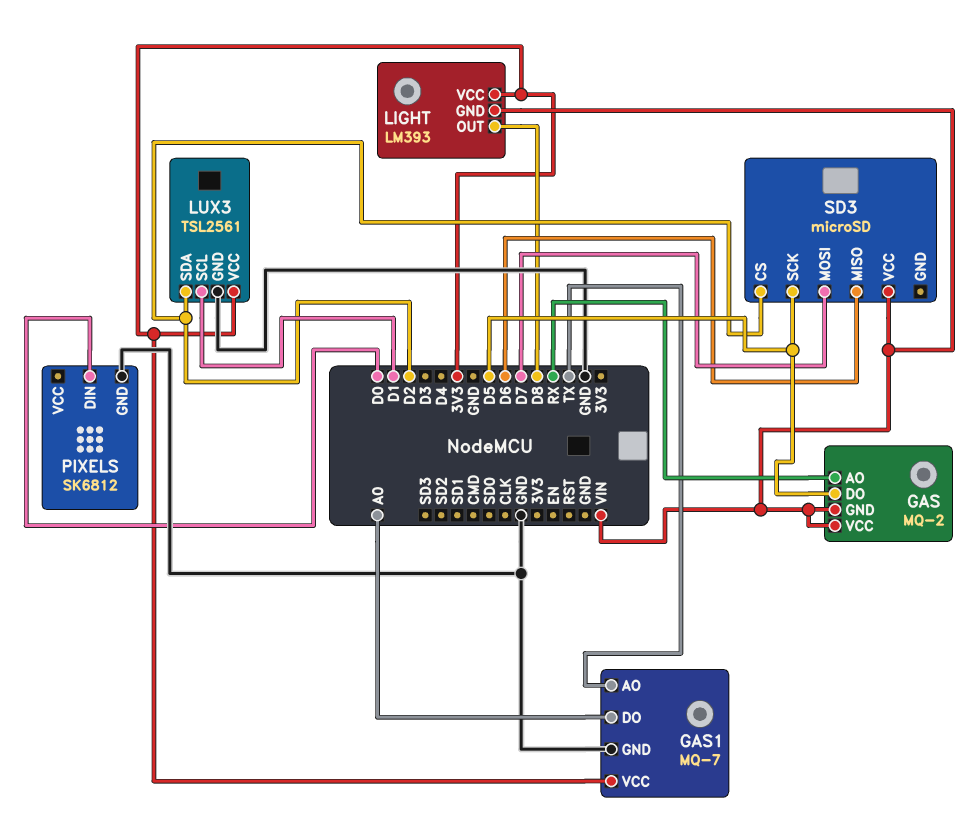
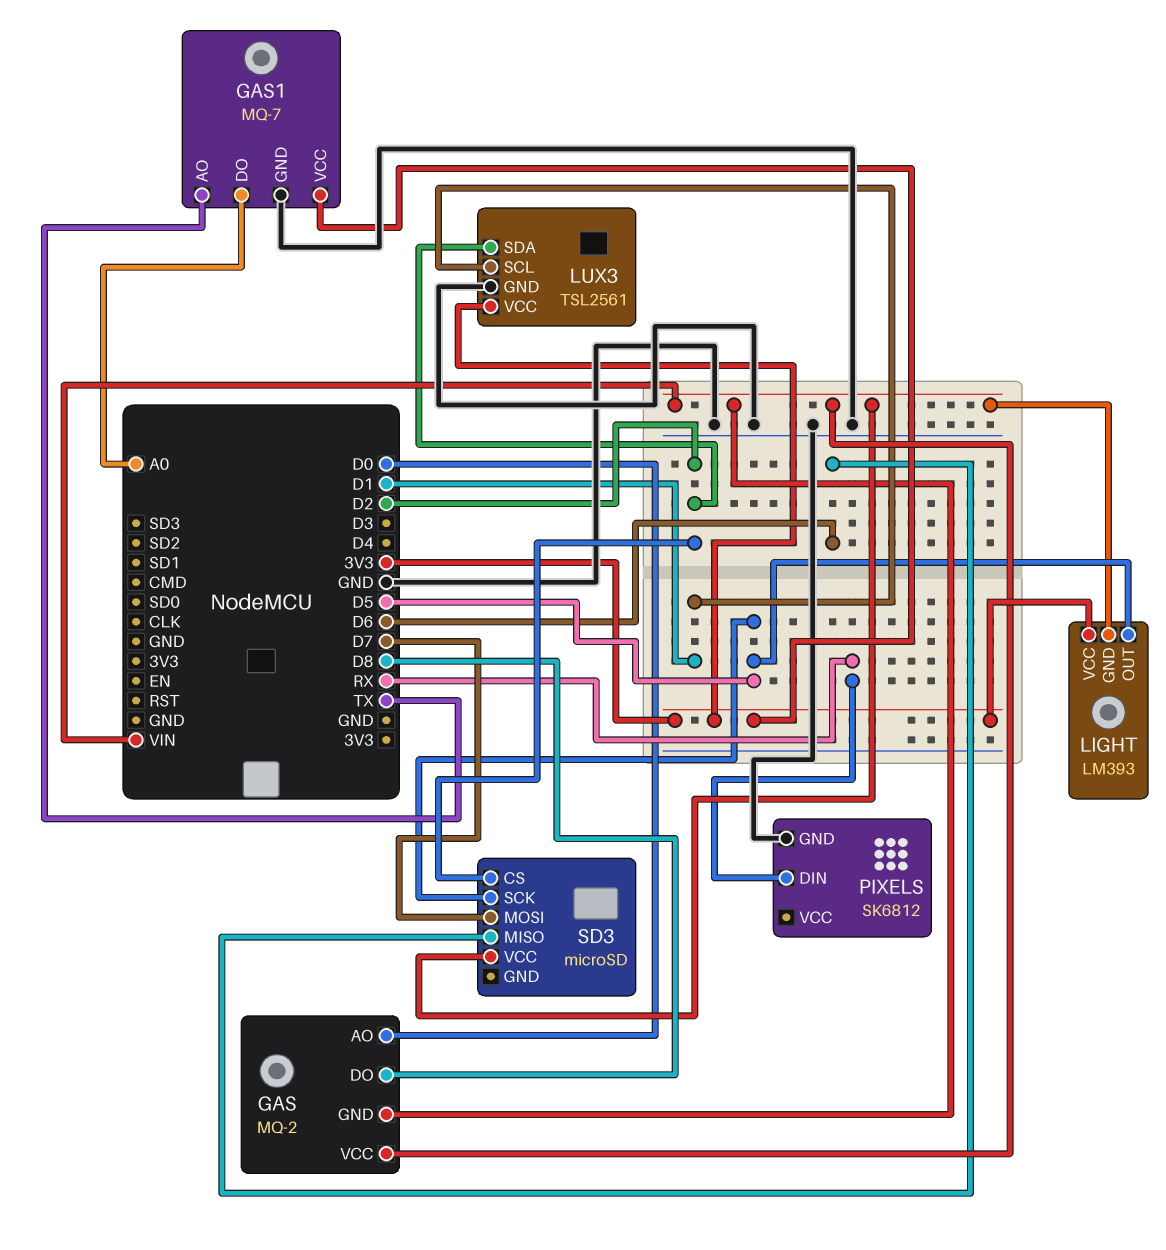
GAS pin AO: RX -> D0
GAS pin DO: D5 -> D8
LIGHT pin OUT: D8 -> D5
PIXELS pin DIN: D0 -> RX

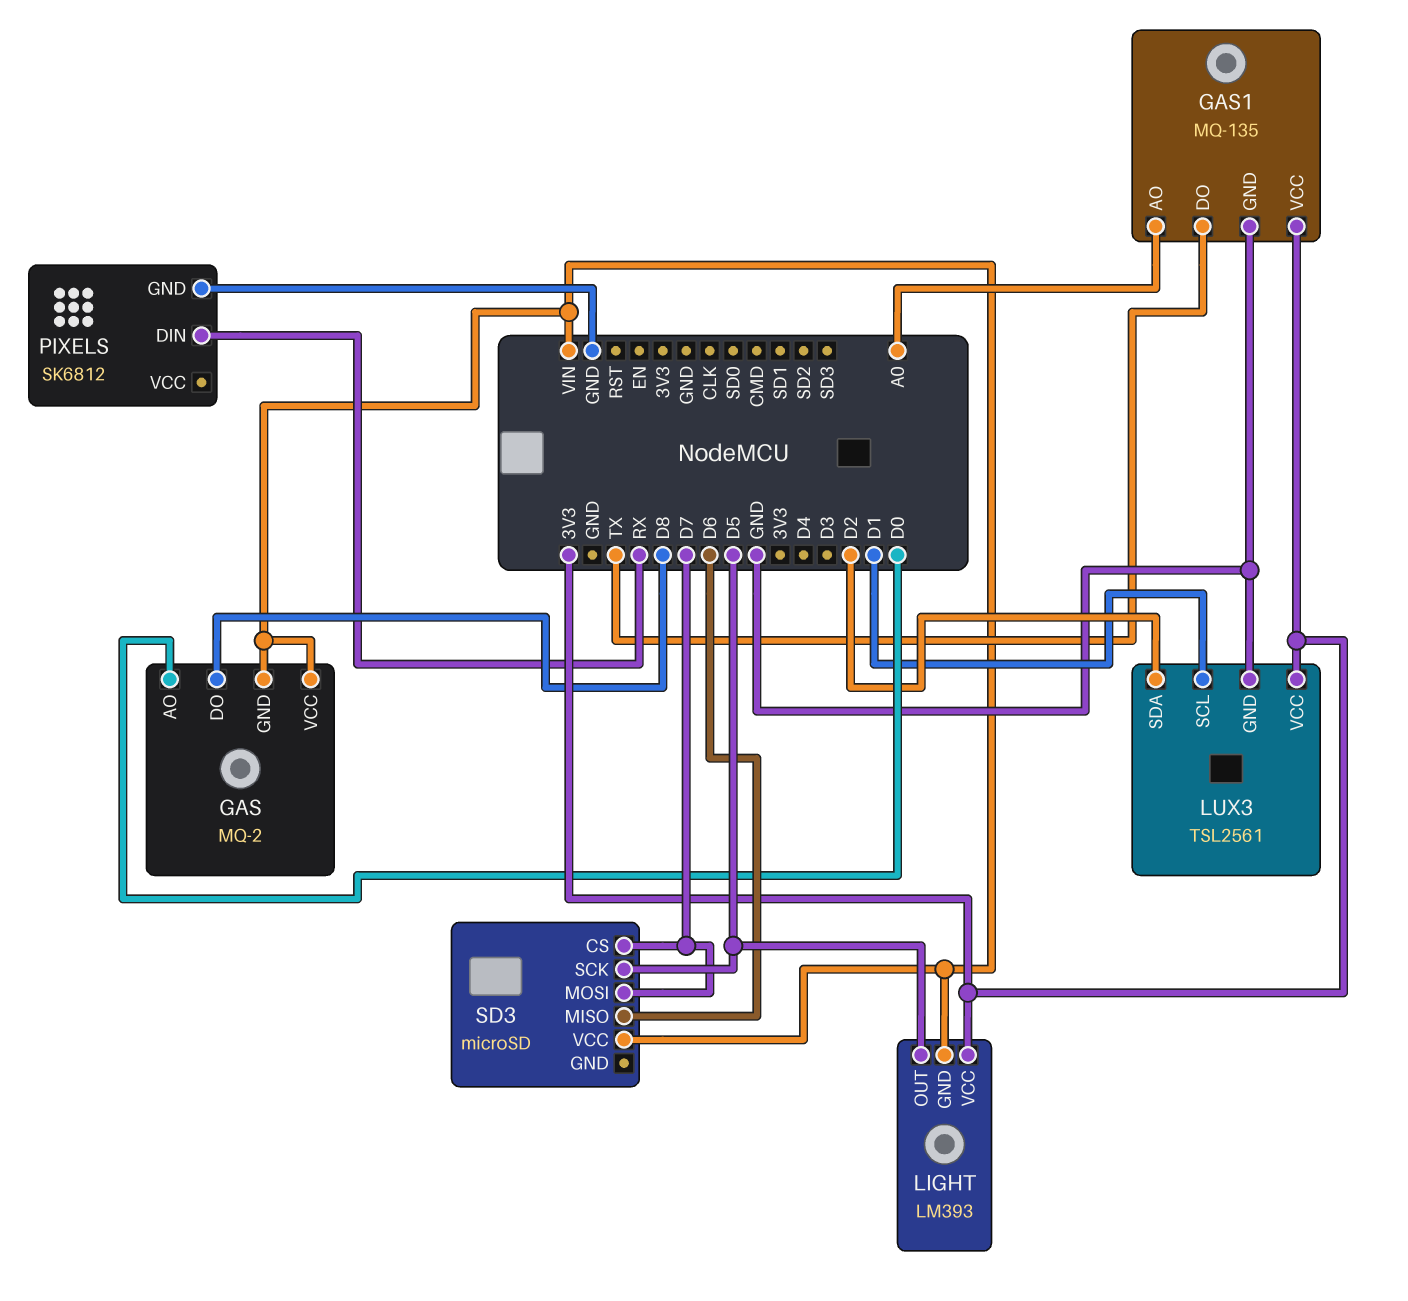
GAS1: MQ-7 -> MQ-135
GAS1 pin AO: TX -> A0
GAS1 pin DO: A0 -> TX
SD3 pin CS: D2 -> D7

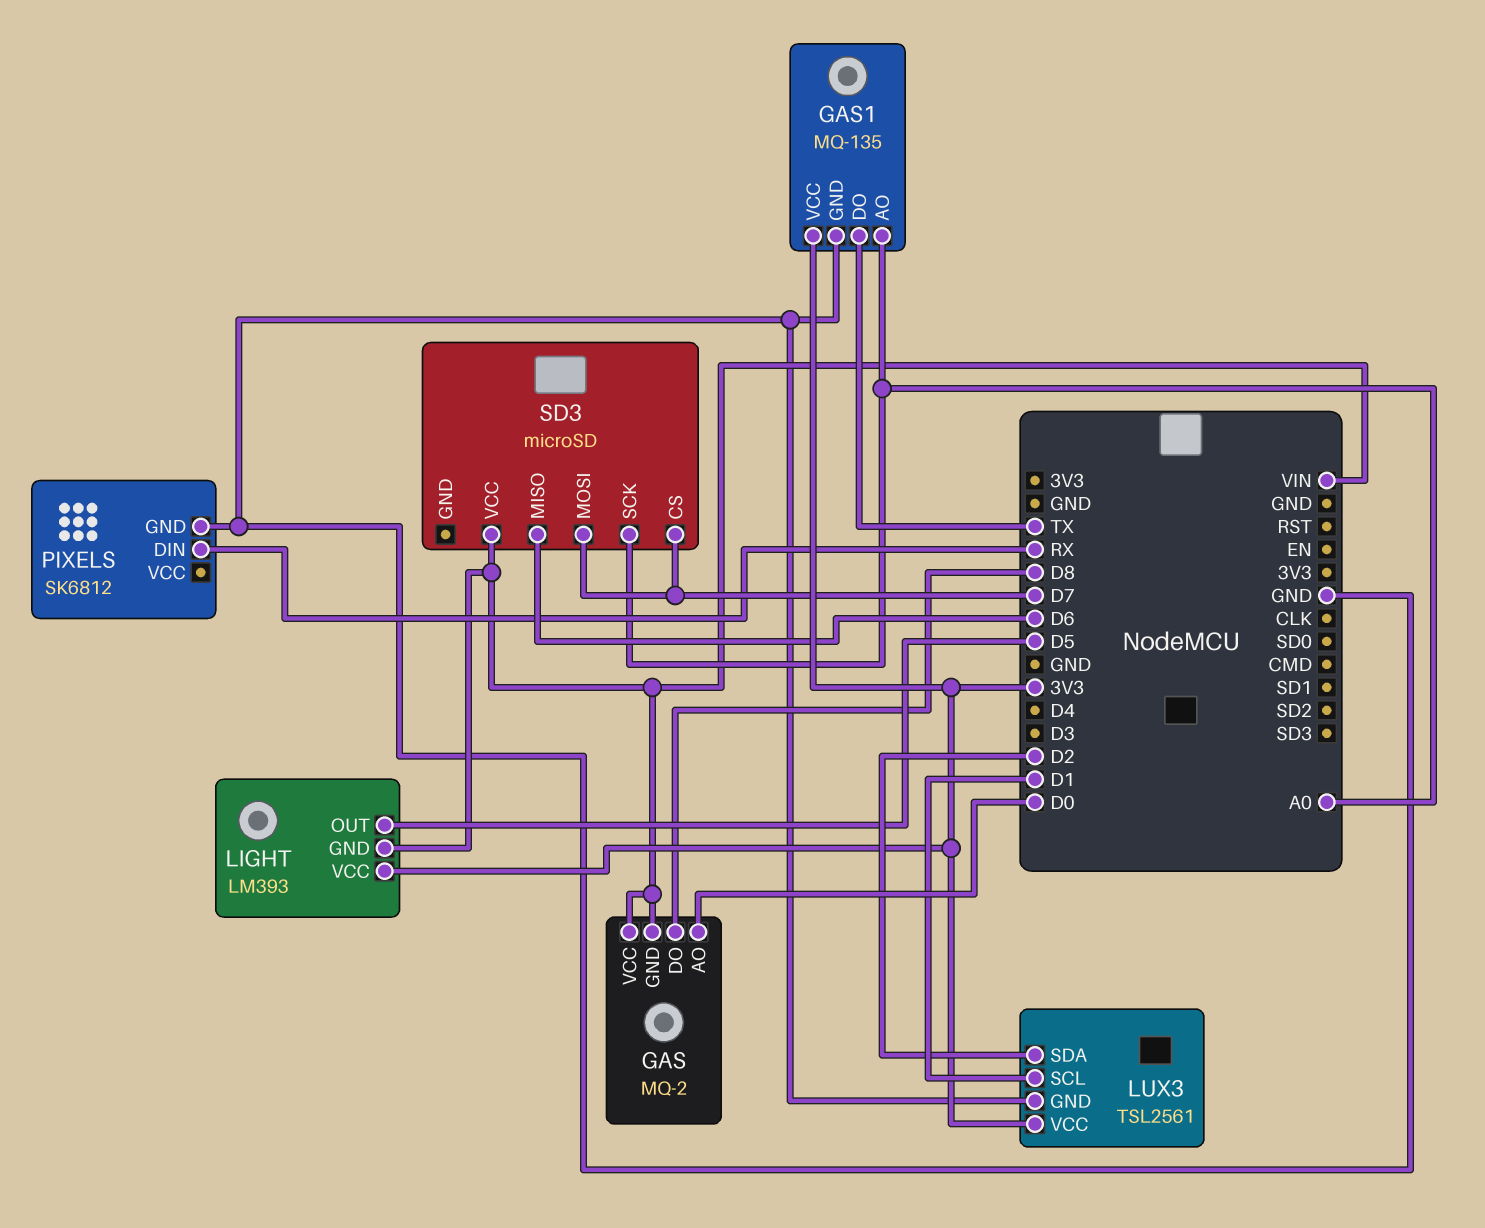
SD3 pin SCK: D5 -> A0

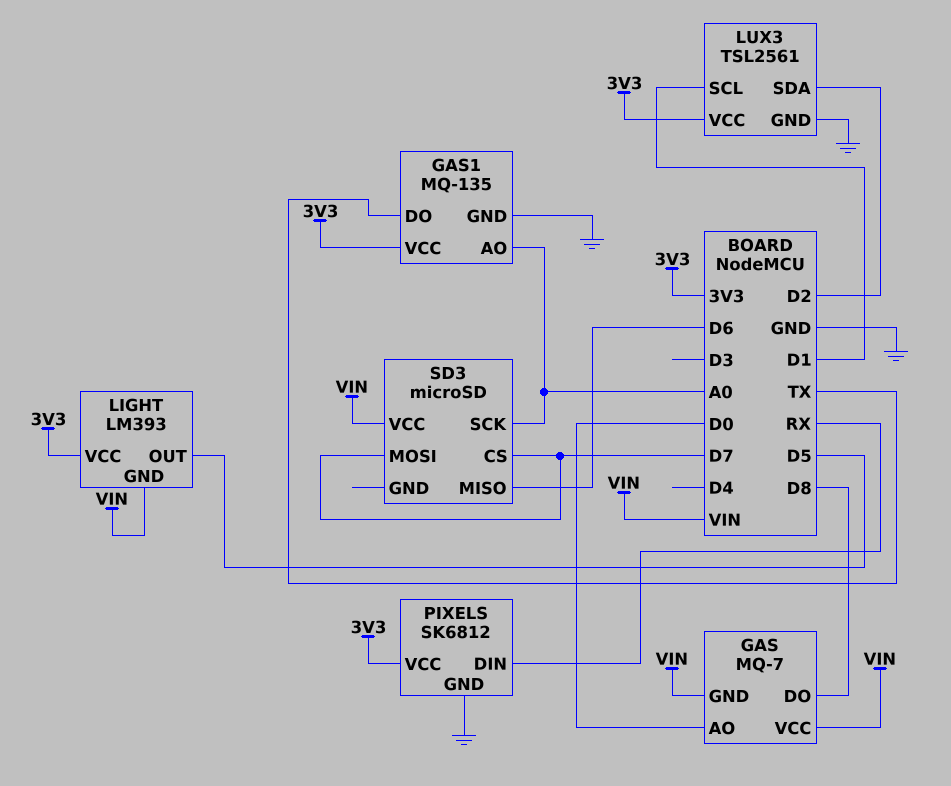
GAS: MQ-2 -> MQ-7
PIXELS pin VCC: none -> 3V3

